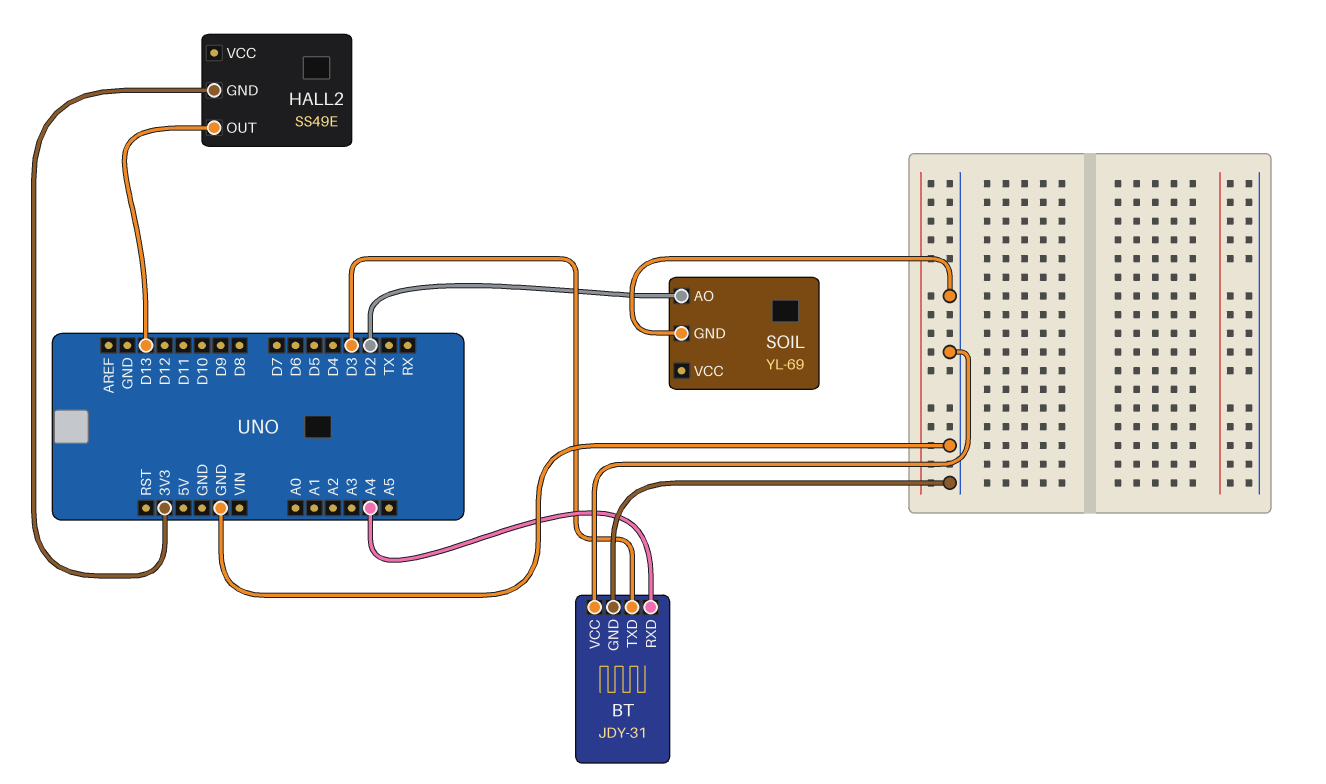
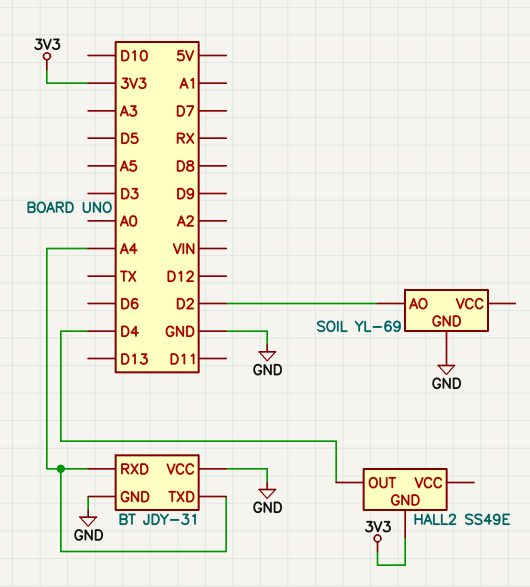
BT pin TXD: D3 -> A4
HALL2 pin OUT: D13 -> D4

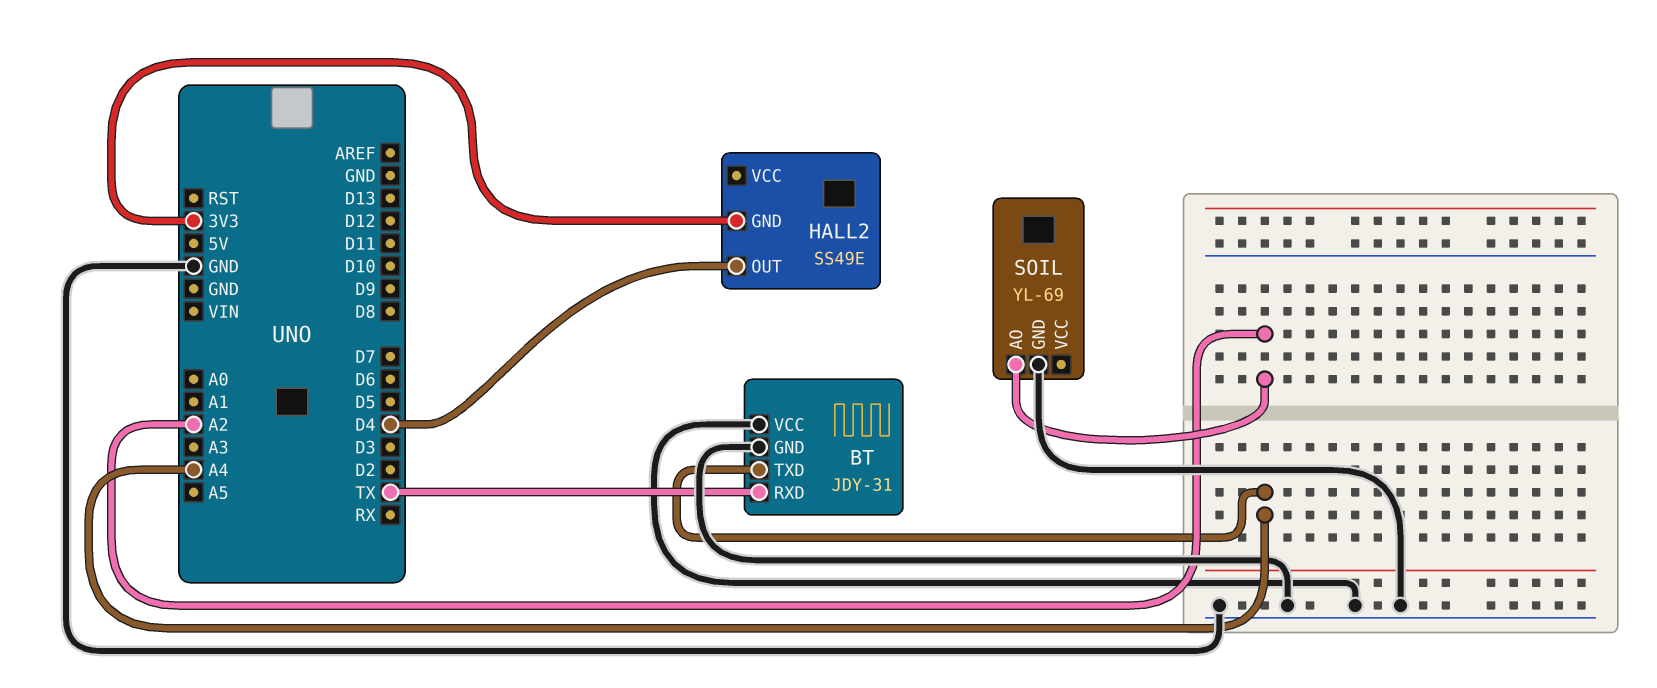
BT pin RXD: A4 -> TX
SOIL pin AO: D2 -> A2

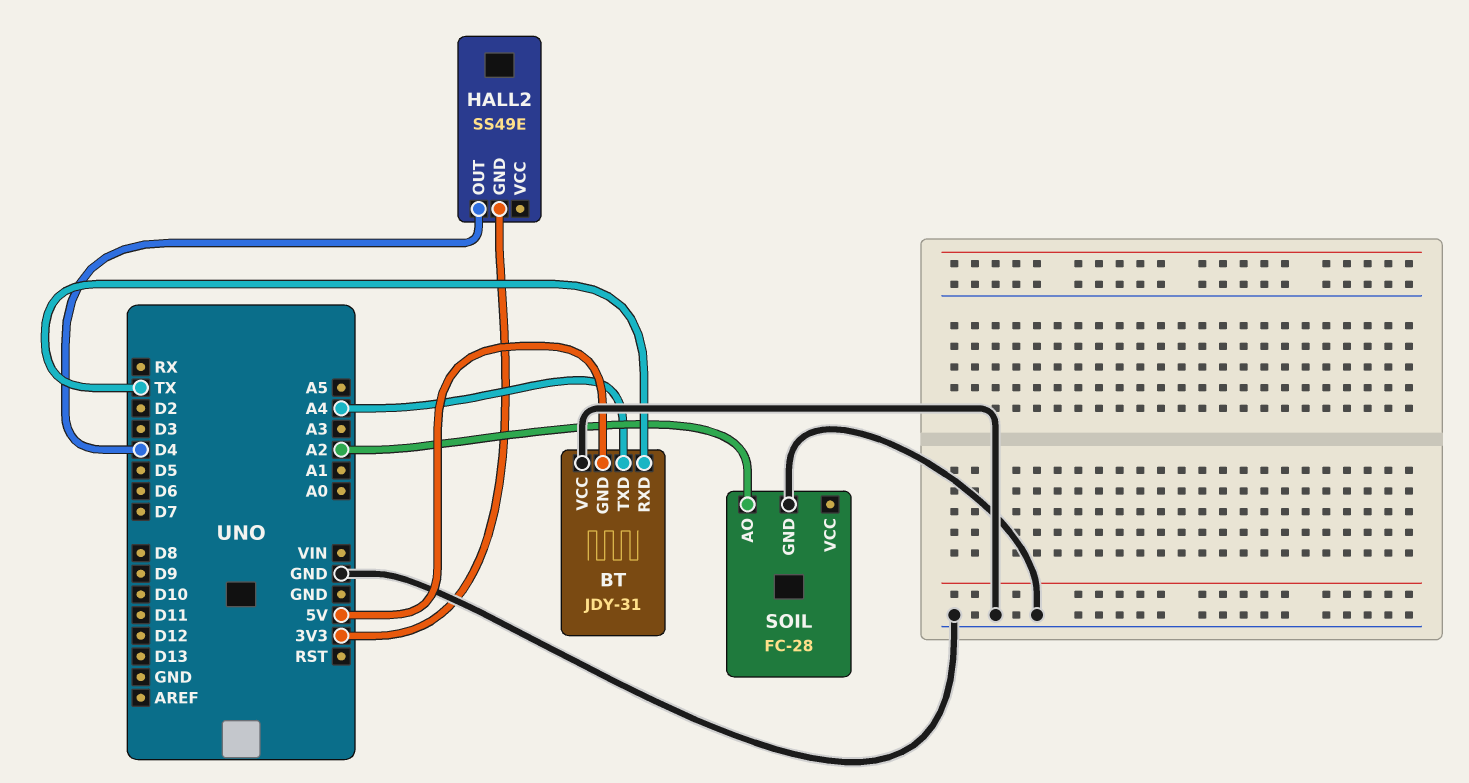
BT pin GND: GND -> 5V
SOIL: YL-69 -> FC-28

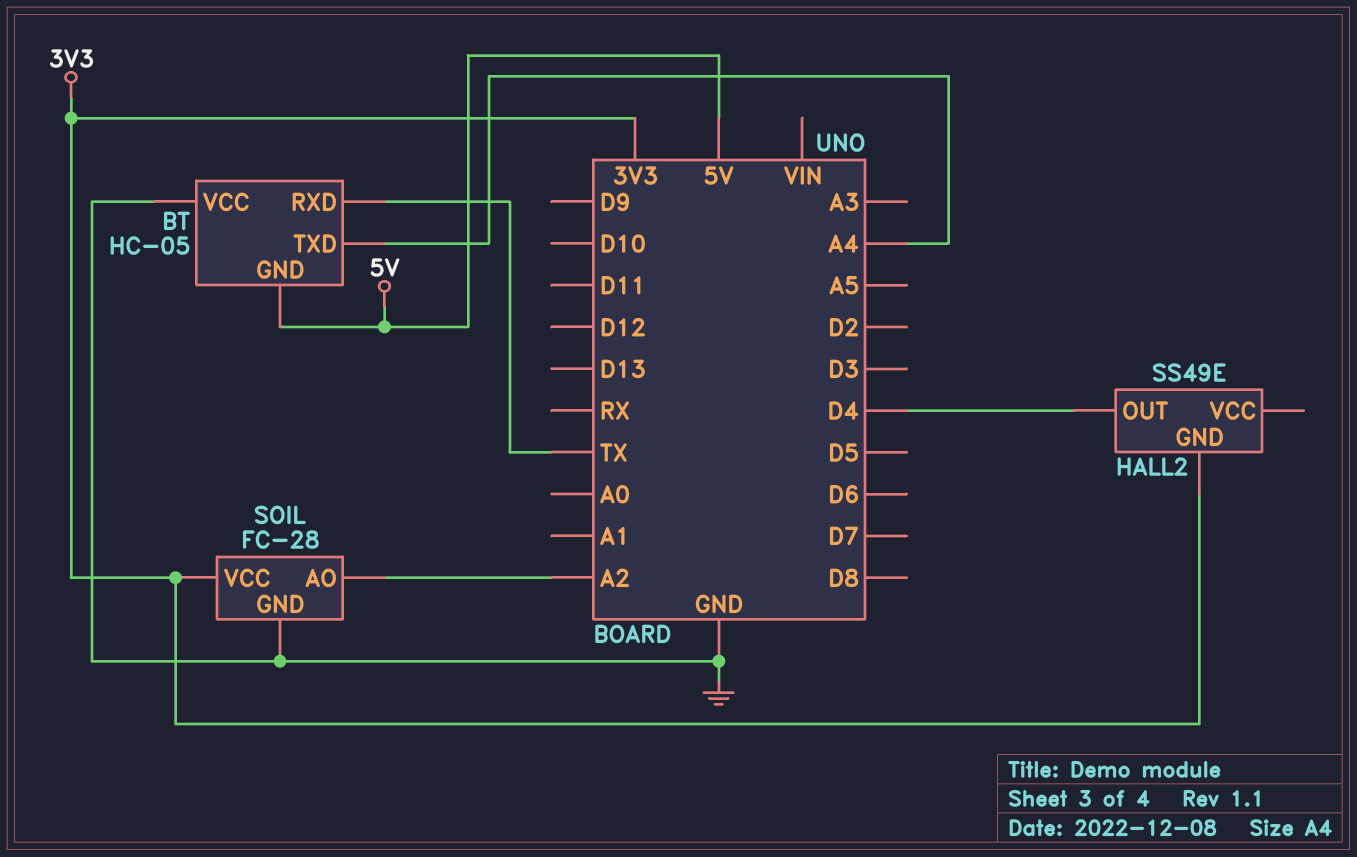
BT: JDY-31 -> HC-05
SOIL pin VCC: none -> 3V3

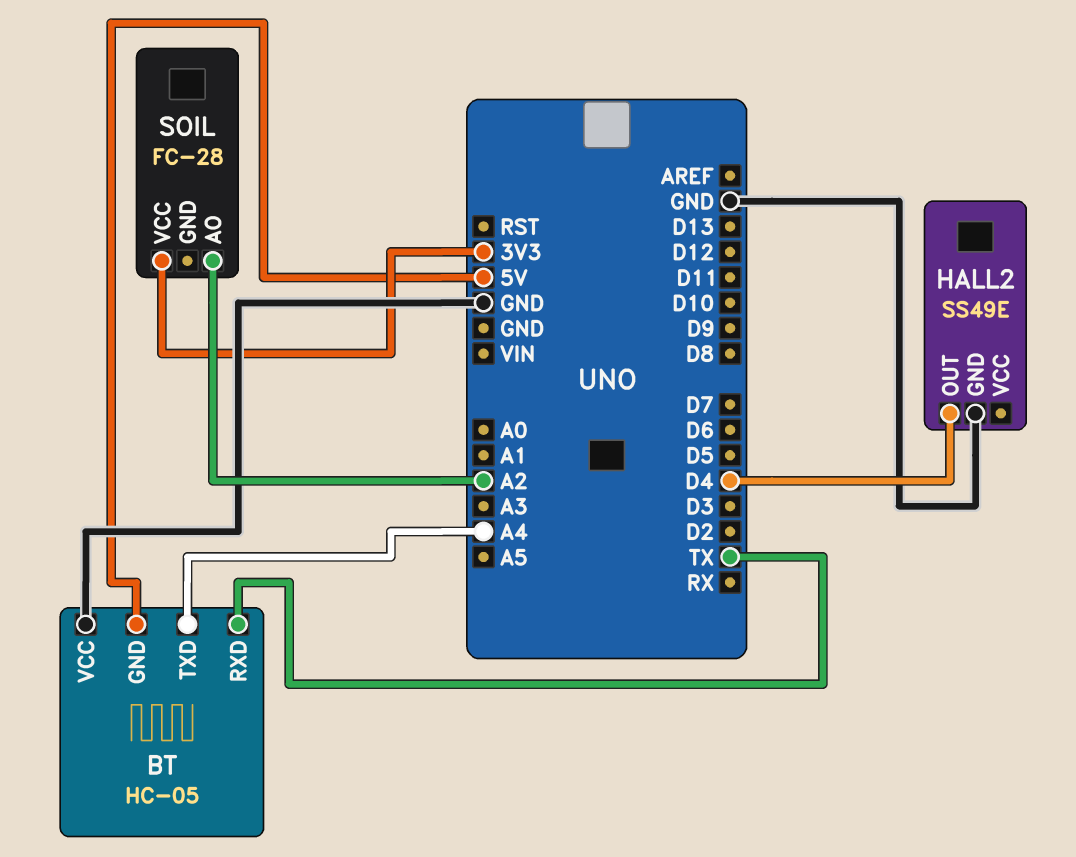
HALL2 pin GND: 3V3 -> GND
SOIL pin GND: GND -> none

